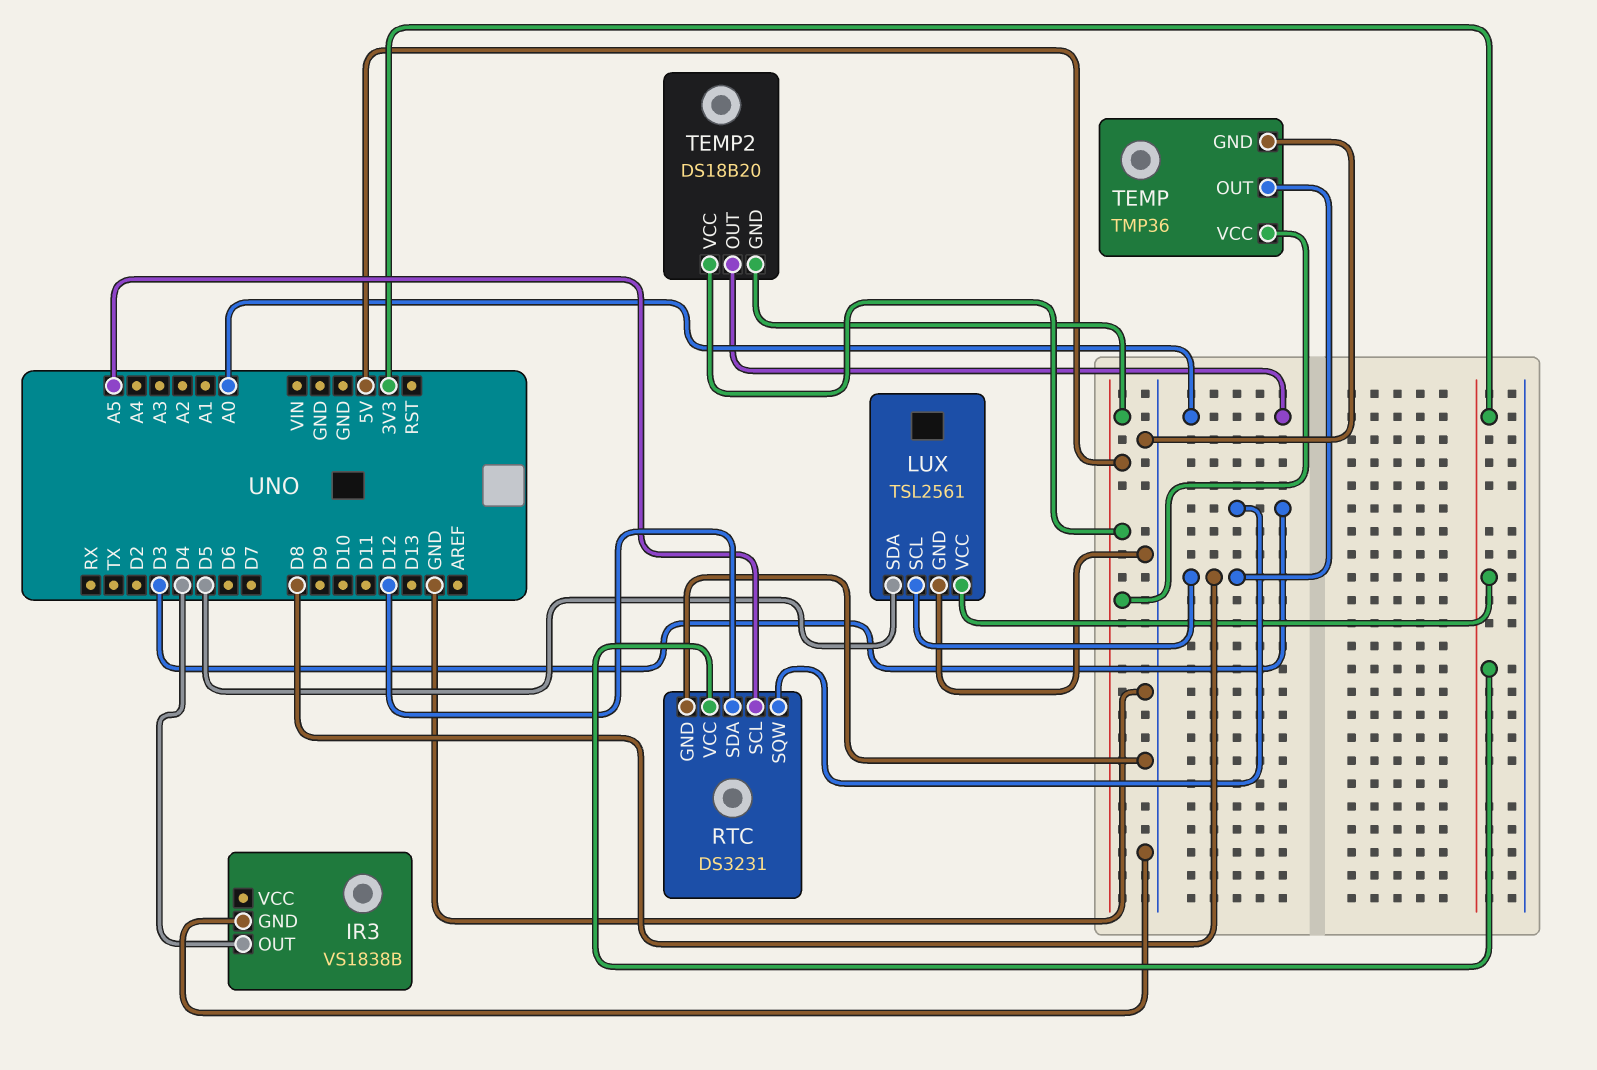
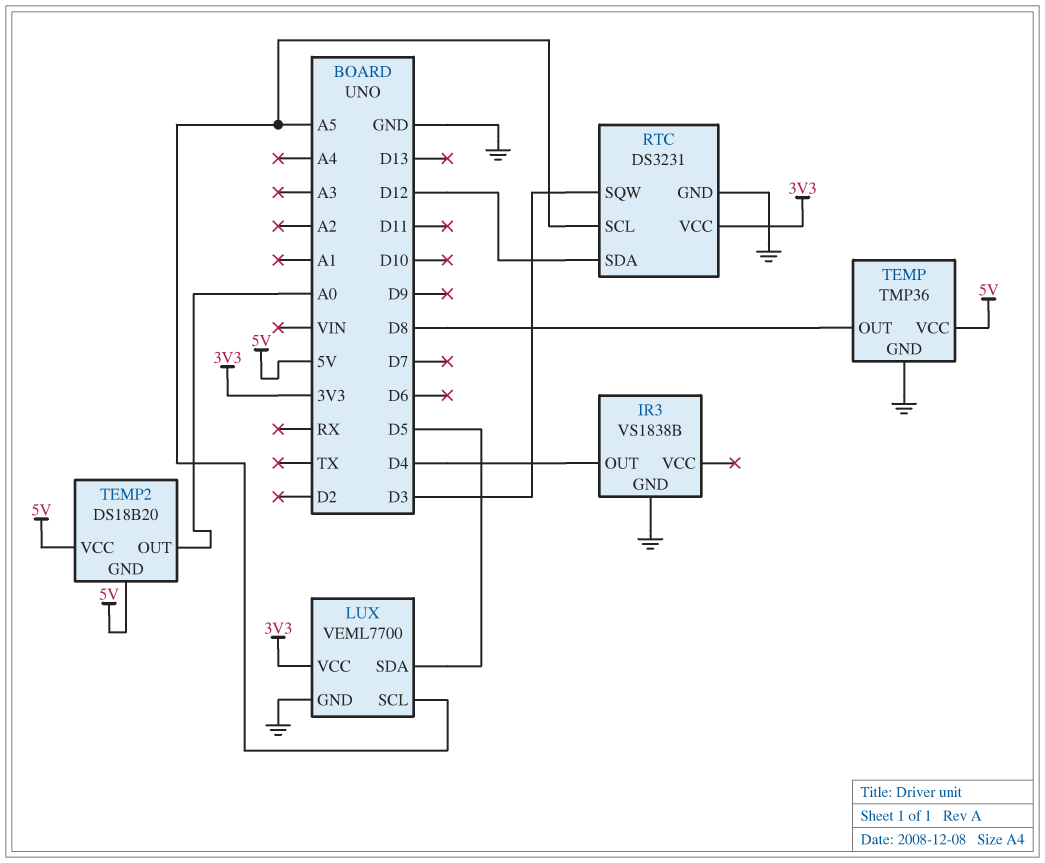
LUX: TSL2561 -> VEML7700
LUX pin SCL: D8 -> A5

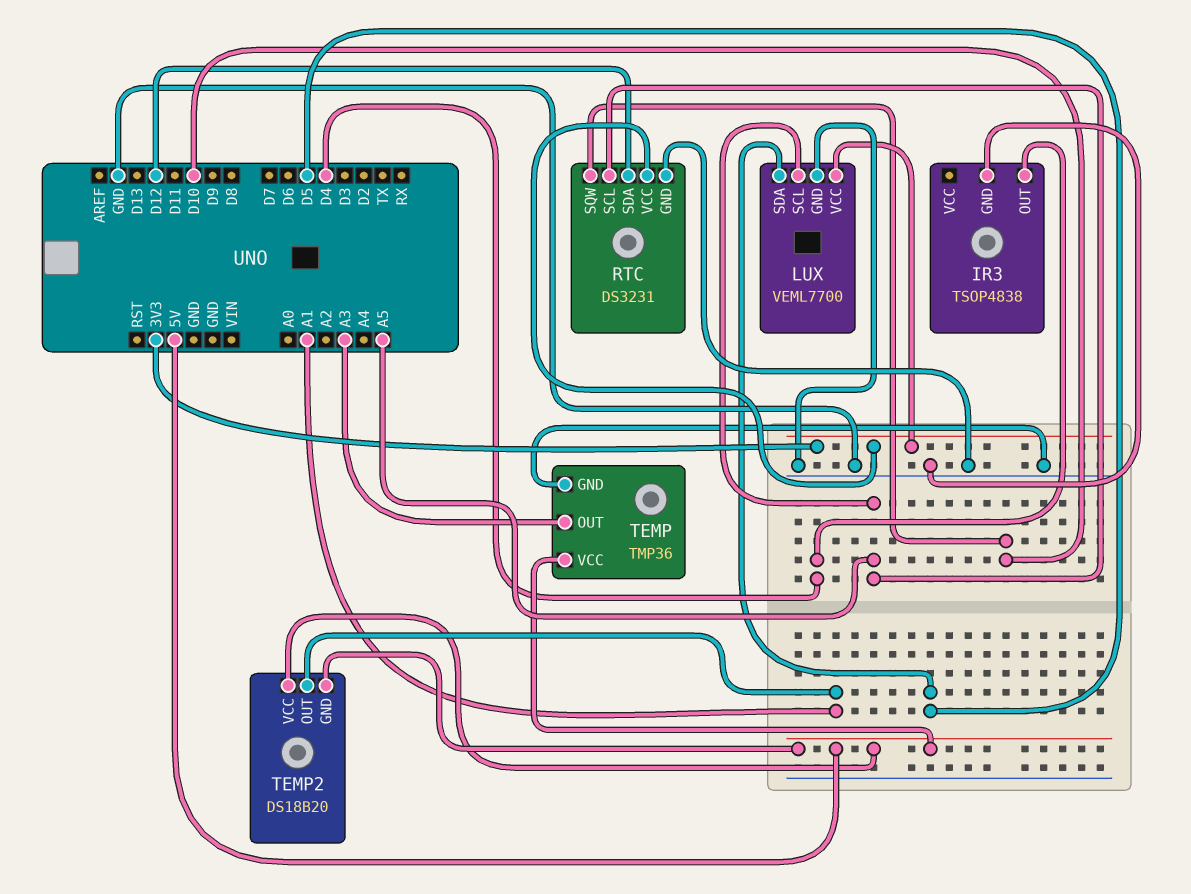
IR3: VS1838B -> TSOP4838
RTC pin SQW: D3 -> D10
TEMP pin OUT: D8 -> A3
TEMP2 pin OUT: A0 -> A1

